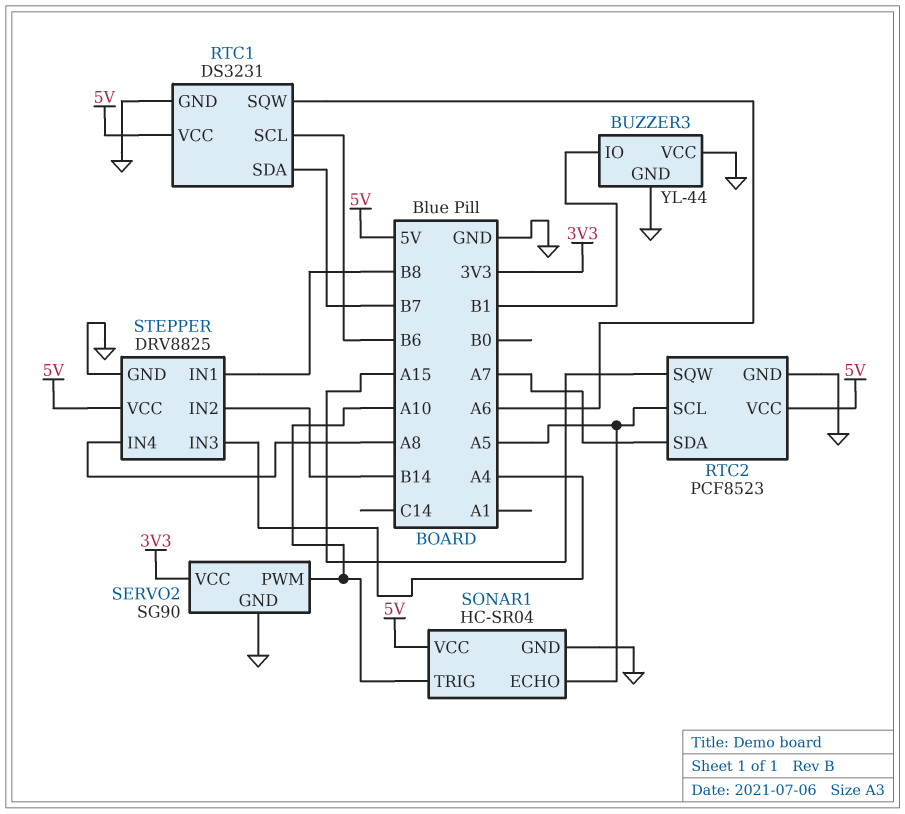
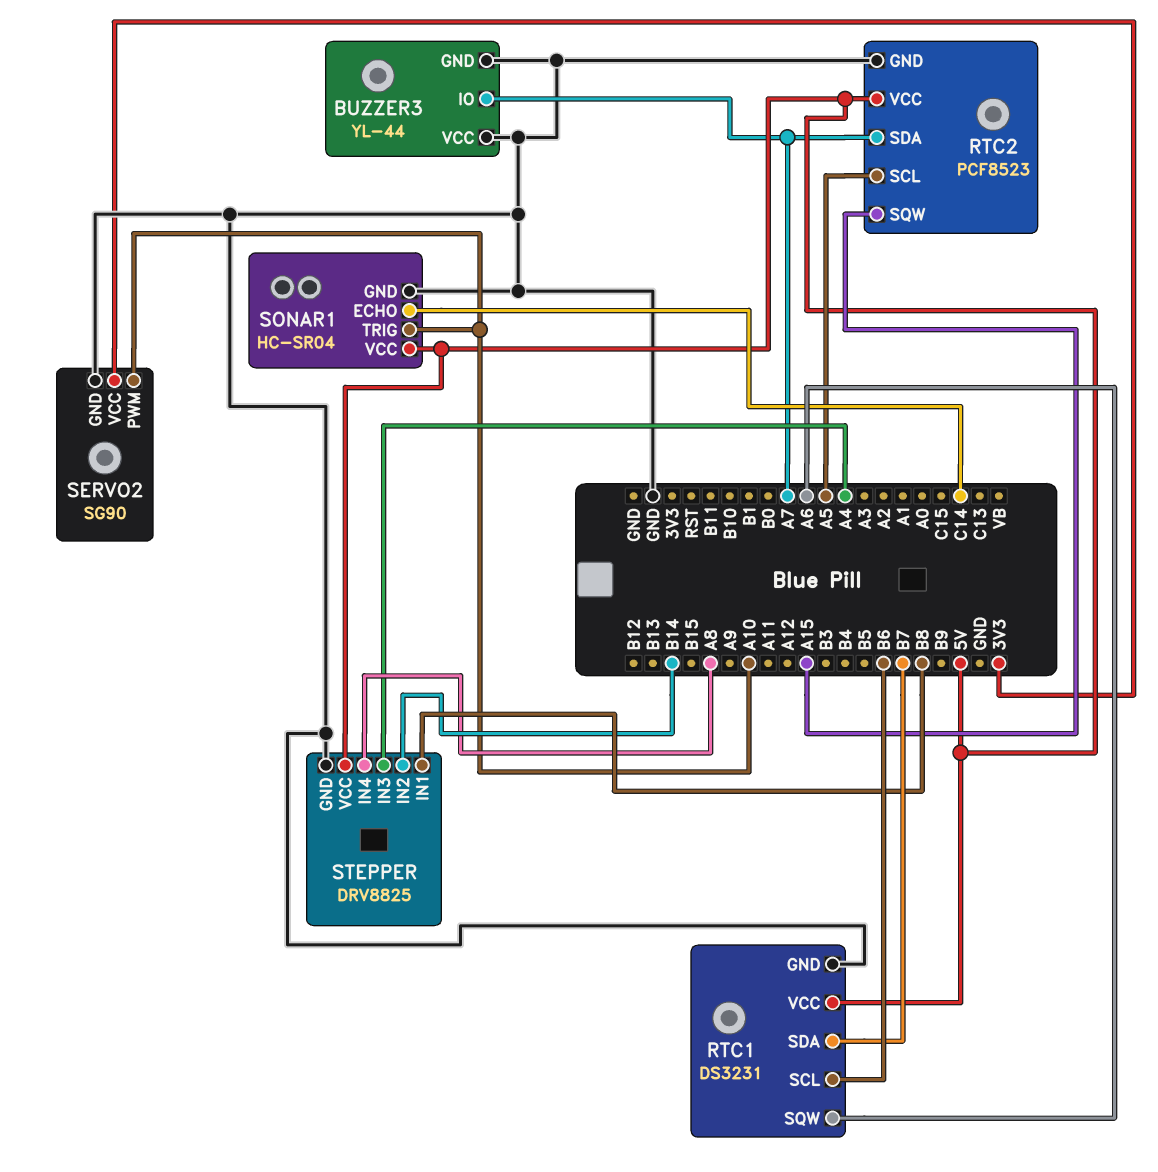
BUZZER3 pin IO: B1 -> A7
SONAR1 pin ECHO: A5 -> C14

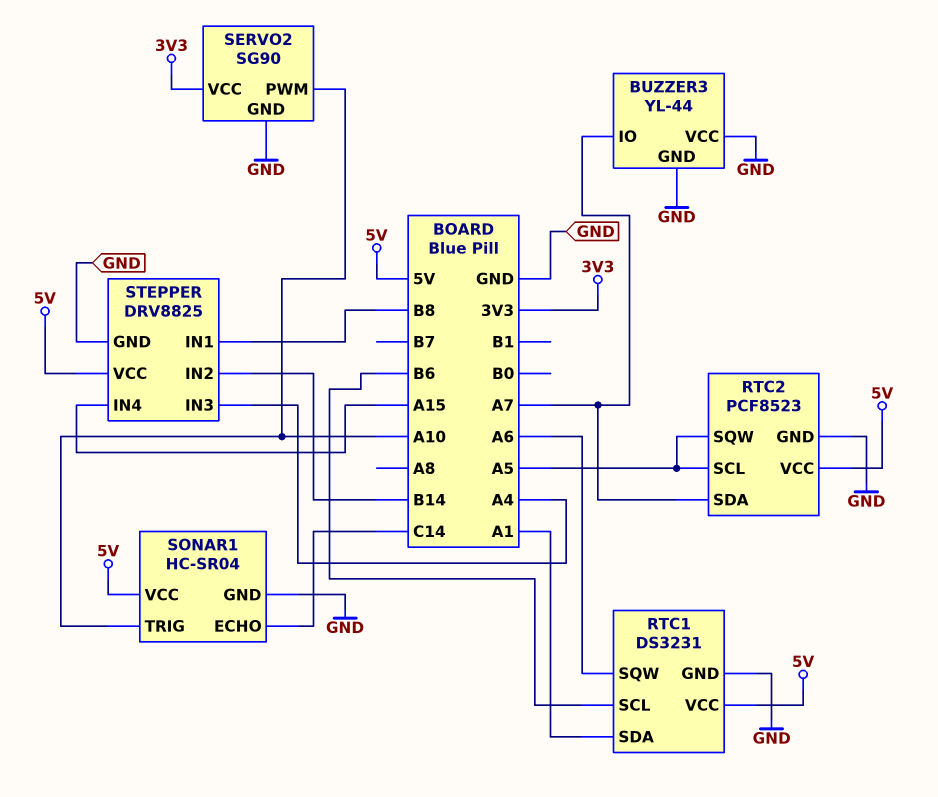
RTC1 pin SDA: B7 -> A1
RTC2 pin SQW: A15 -> A5
STEPPER pin IN4: A8 -> A15

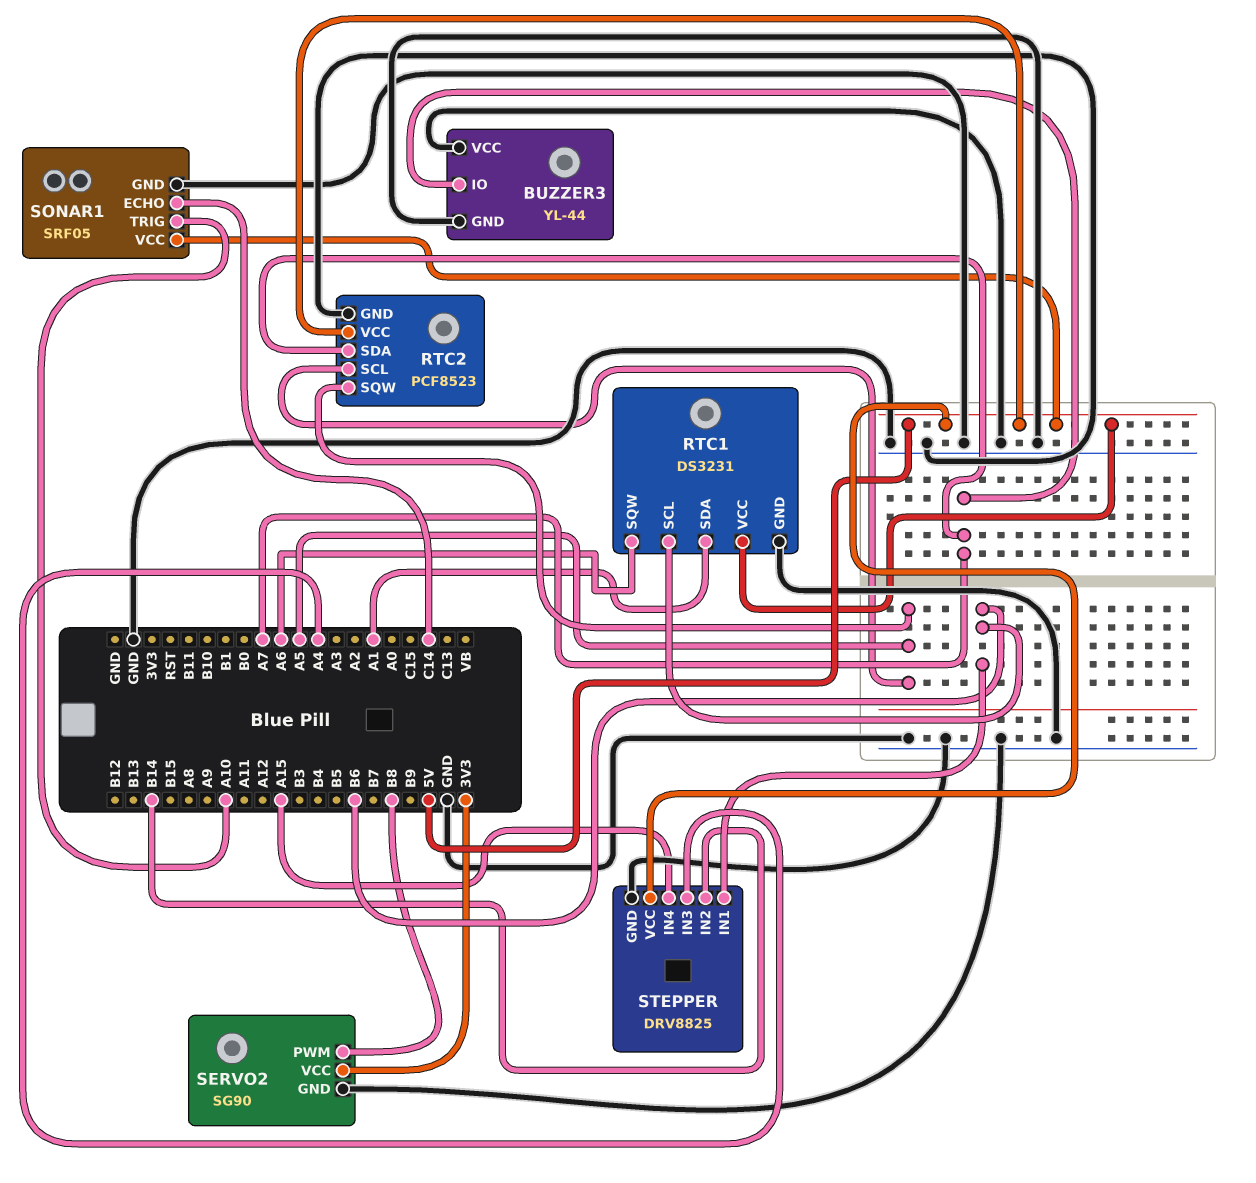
SERVO2 pin PWM: A10 -> B8
SONAR1: HC-SR04 -> SRF05
STEPPER pin IN1: B8 -> B6

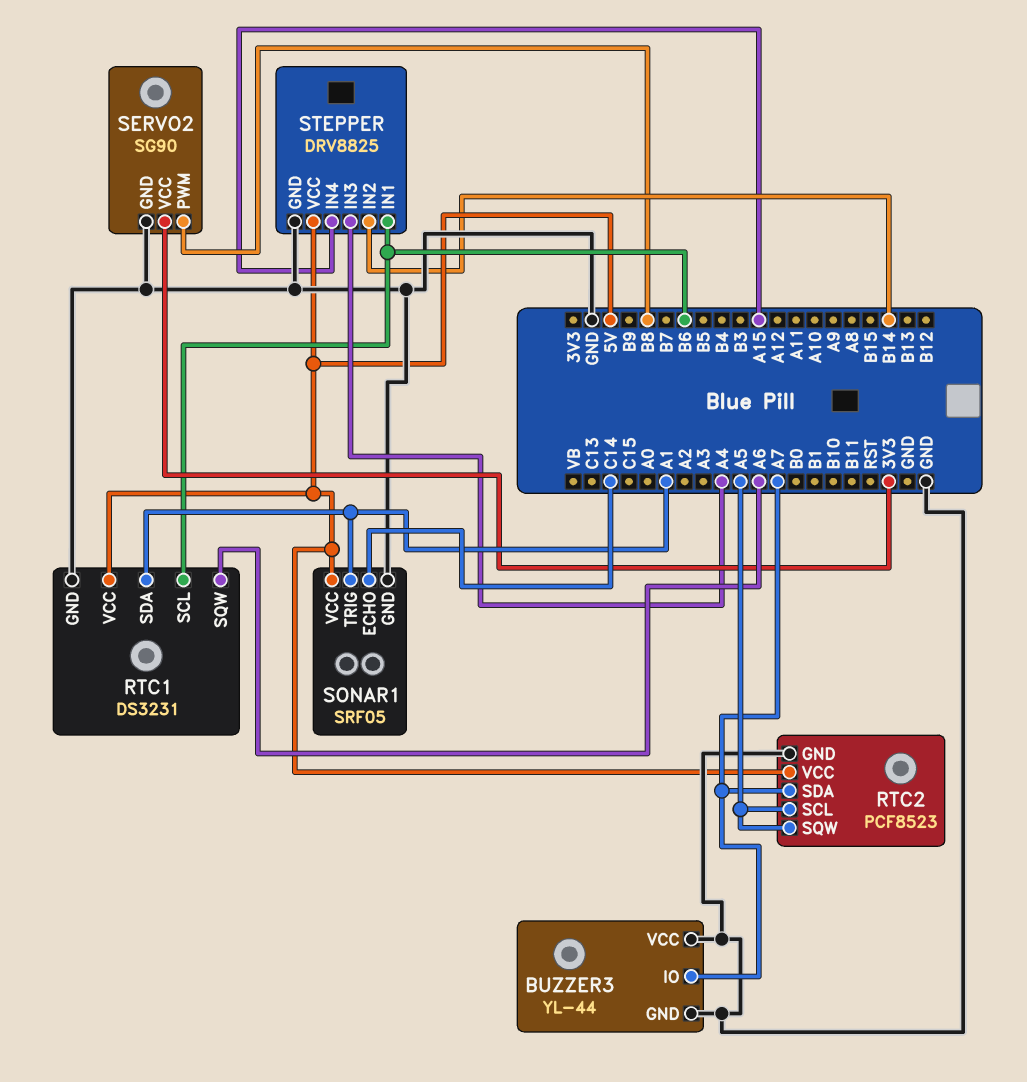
SONAR1 pin TRIG: A10 -> A1

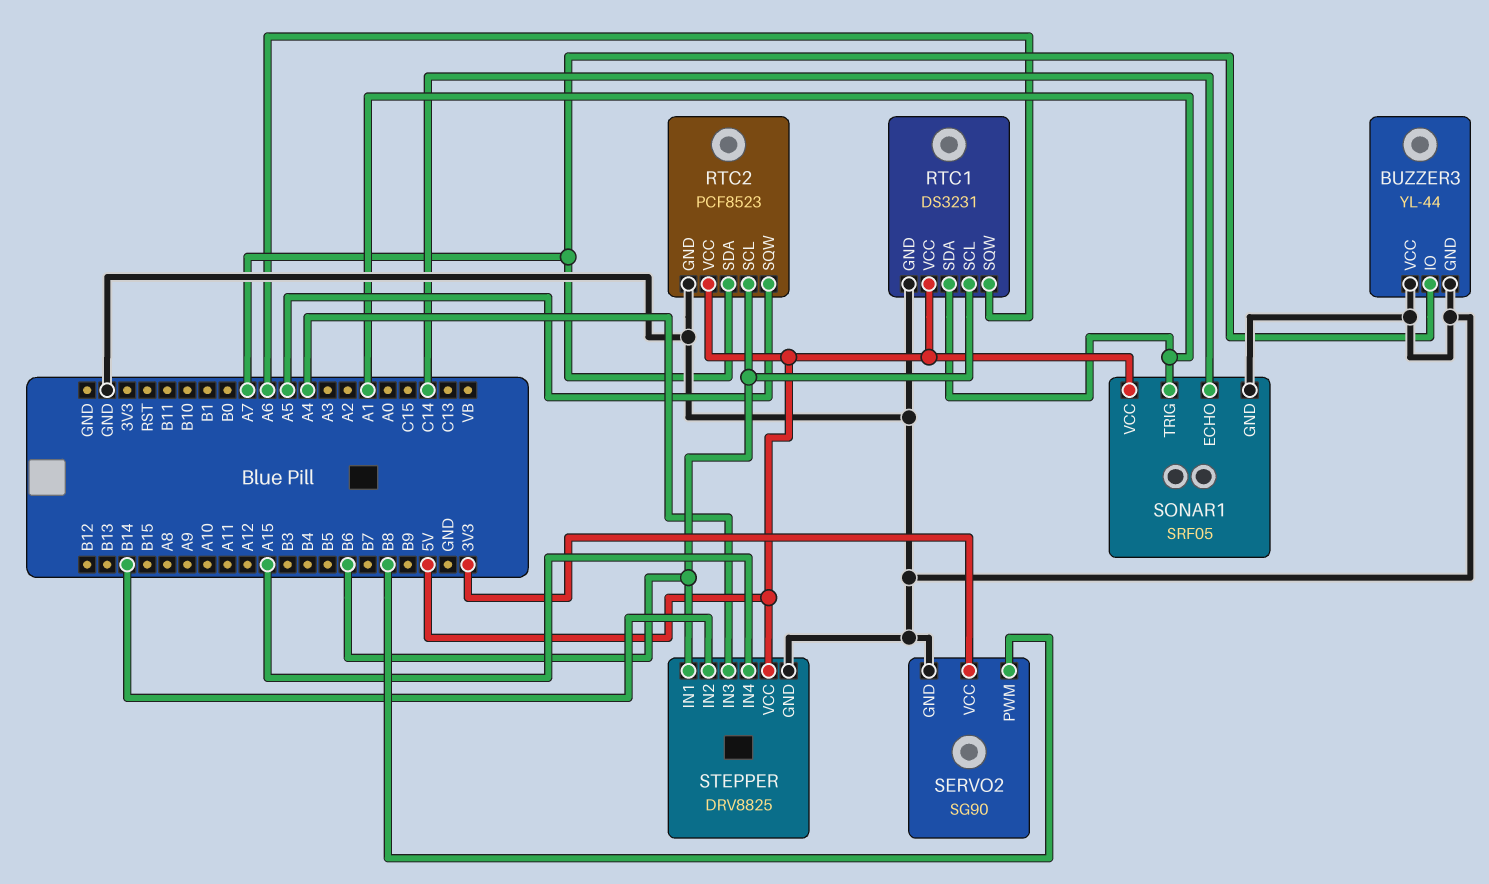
RTC2 pin SCL: A5 -> B6

